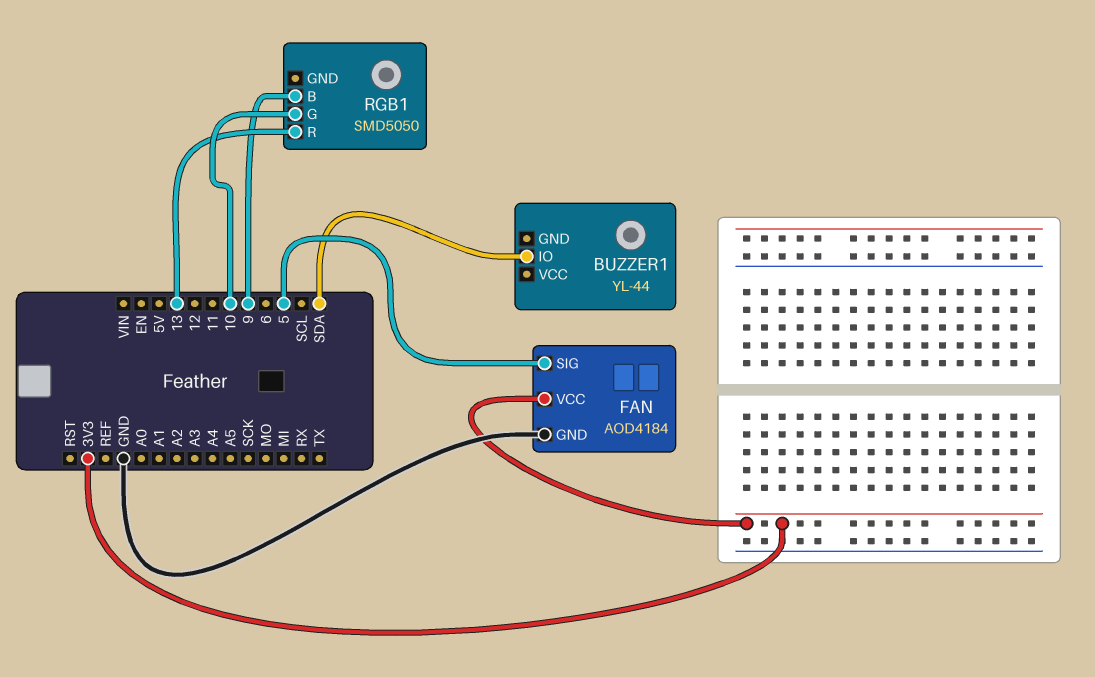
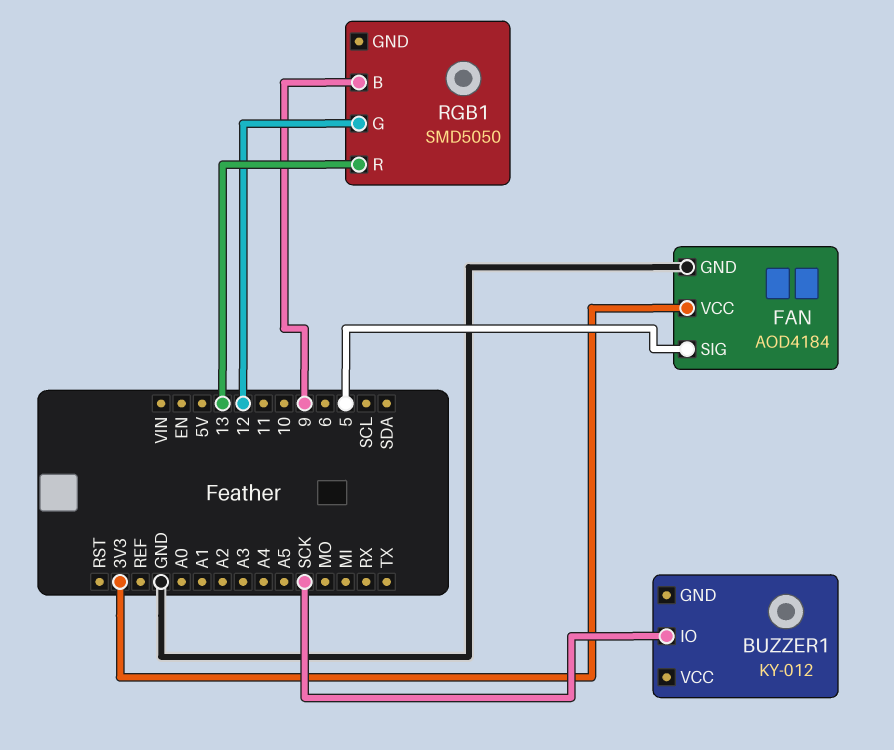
BUZZER1: YL-44 -> KY-012
BUZZER1 pin IO: SDA -> SCK
RGB1 pin G: 10 -> 12

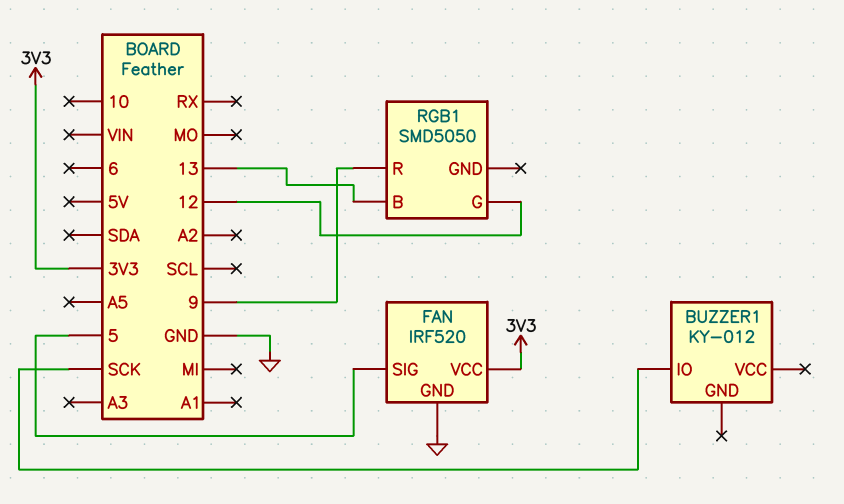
FAN: AOD4184 -> IRF520
RGB1 pin B: 9 -> 13
RGB1 pin R: 13 -> 9

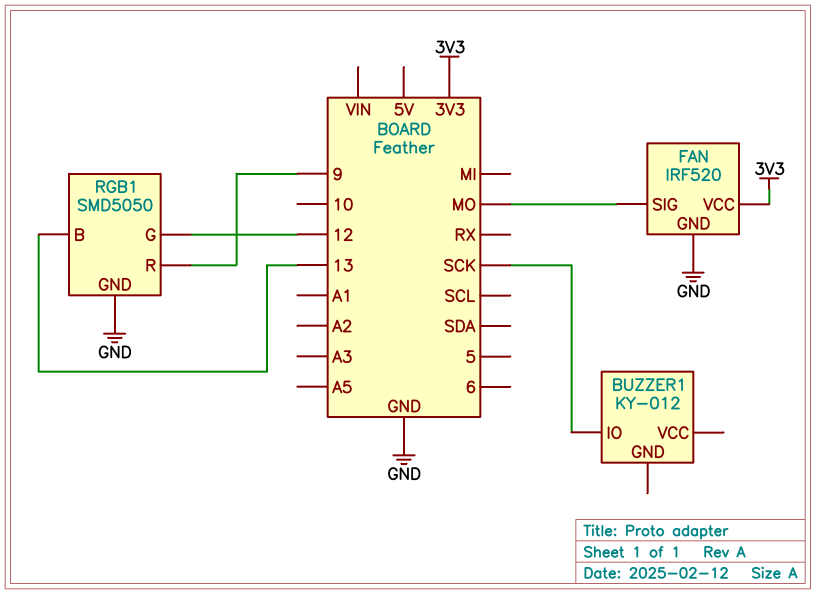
FAN pin SIG: 5 -> MO
RGB1 pin GND: none -> GND

